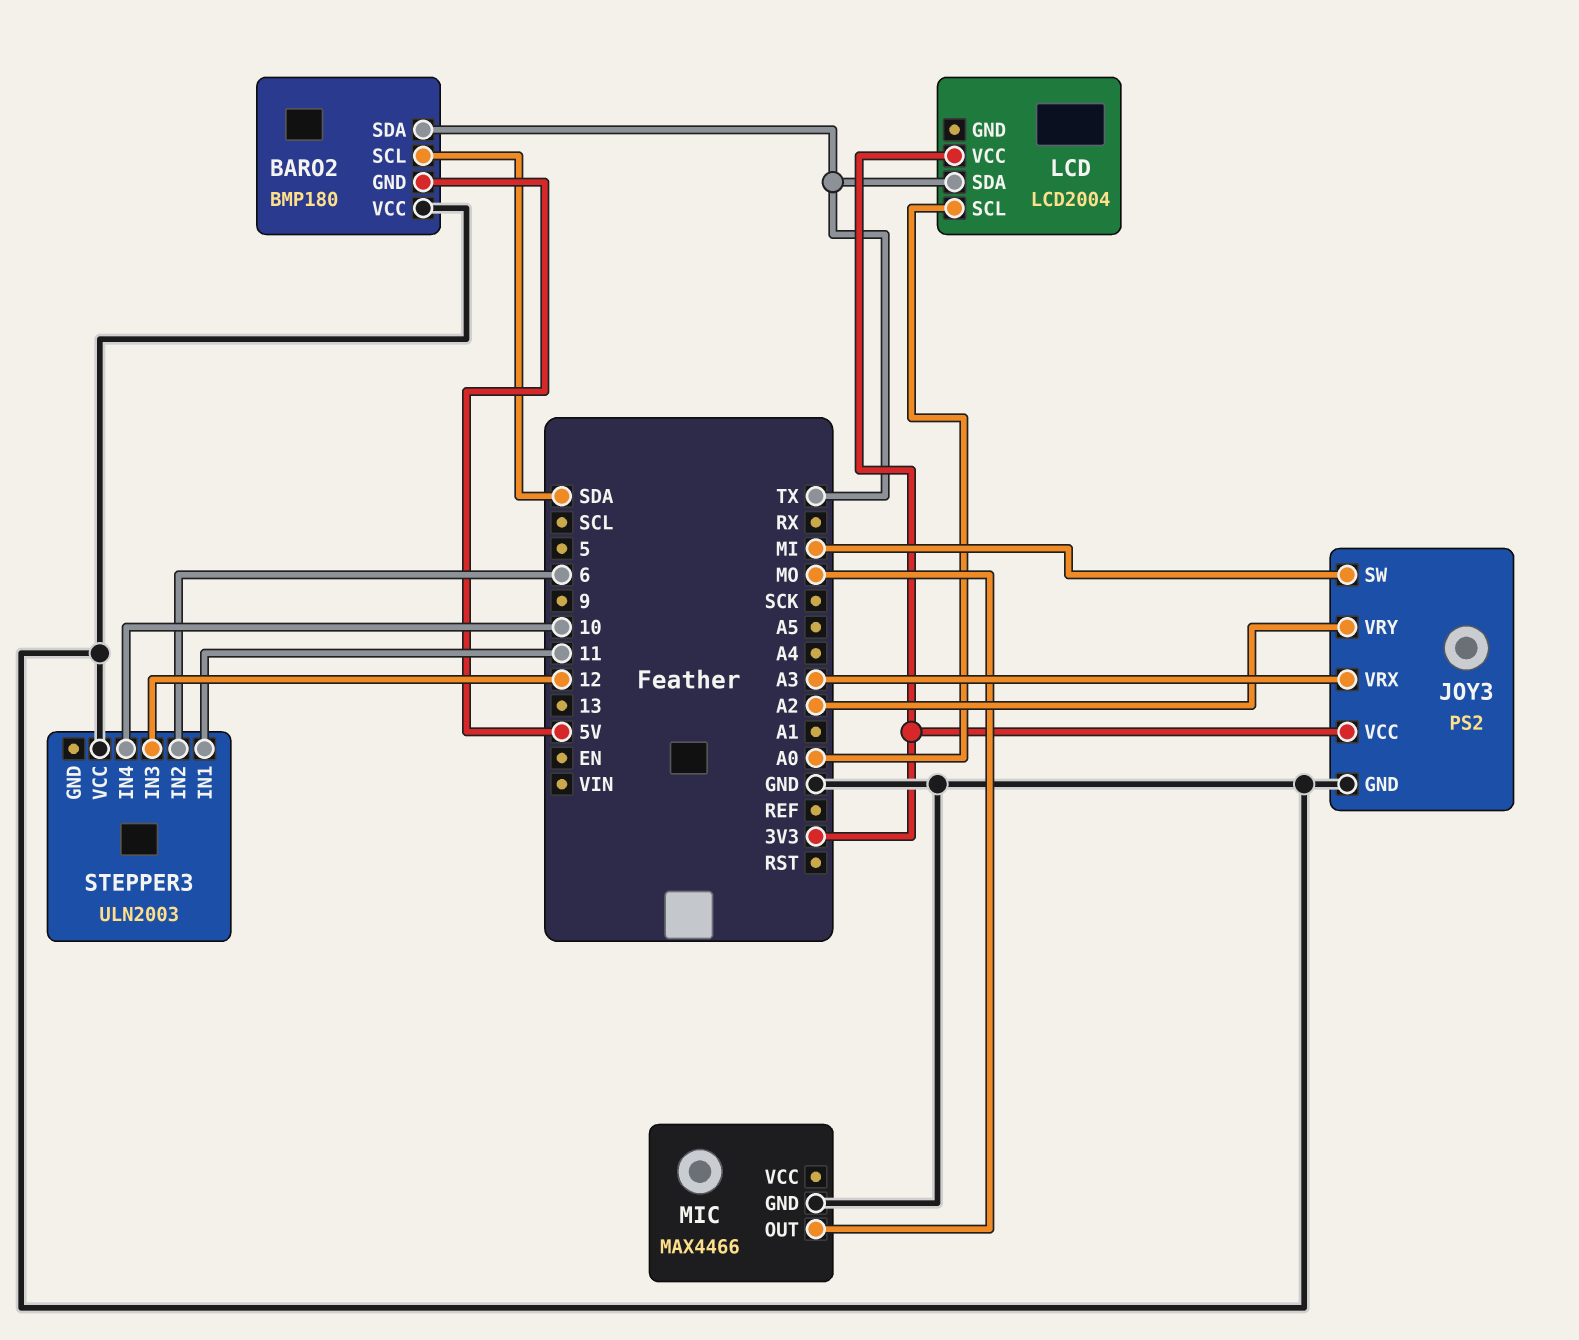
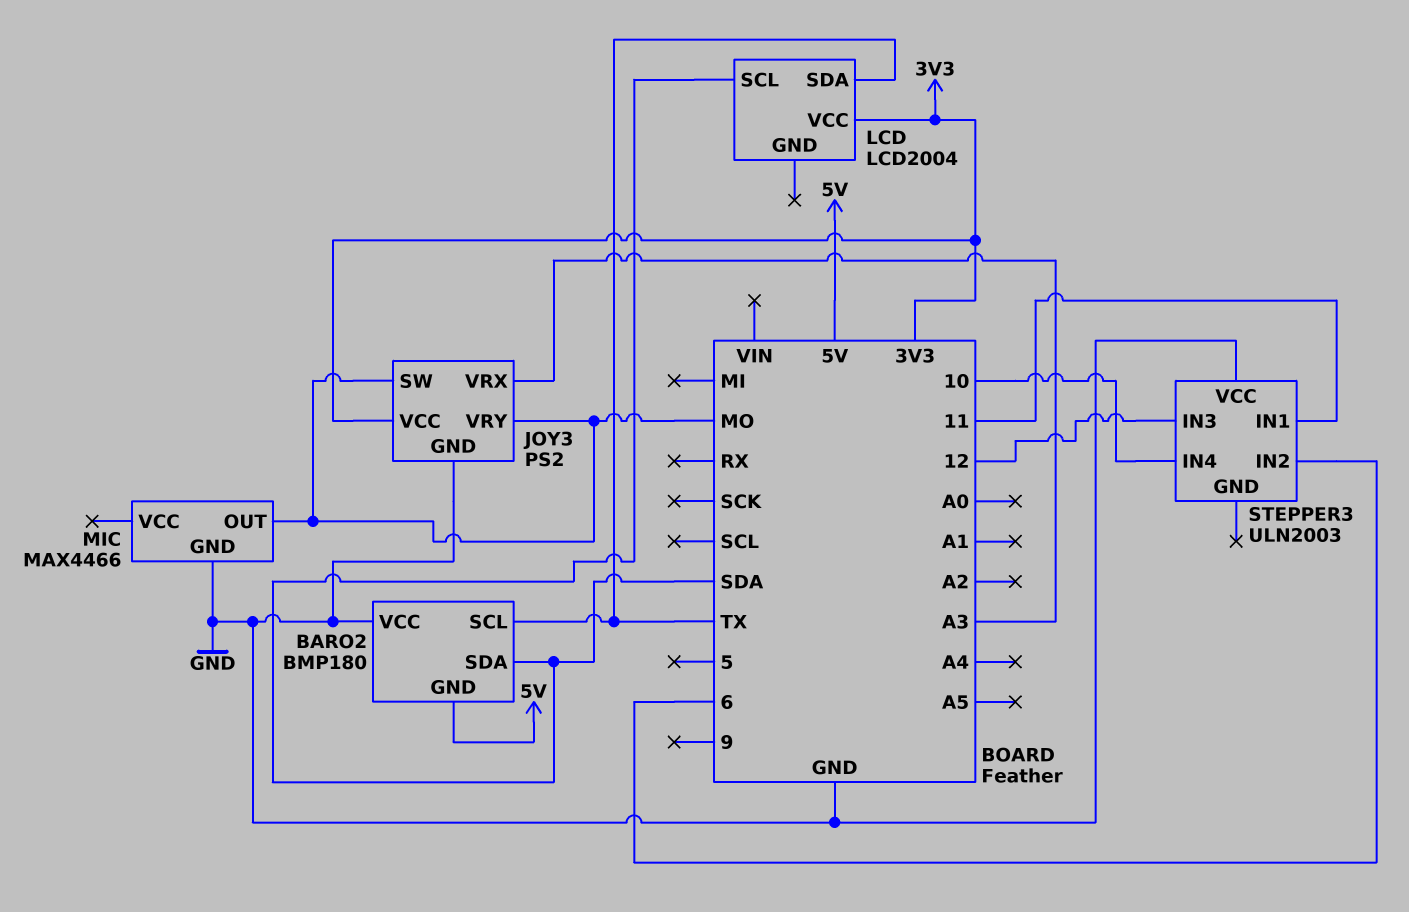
BARO2 pin SCL: SDA -> TX
BARO2 pin SDA: TX -> SDA
JOY3 pin SW: MI -> MO
JOY3 pin VRY: A2 -> MO
LCD pin SCL: A0 -> SDA

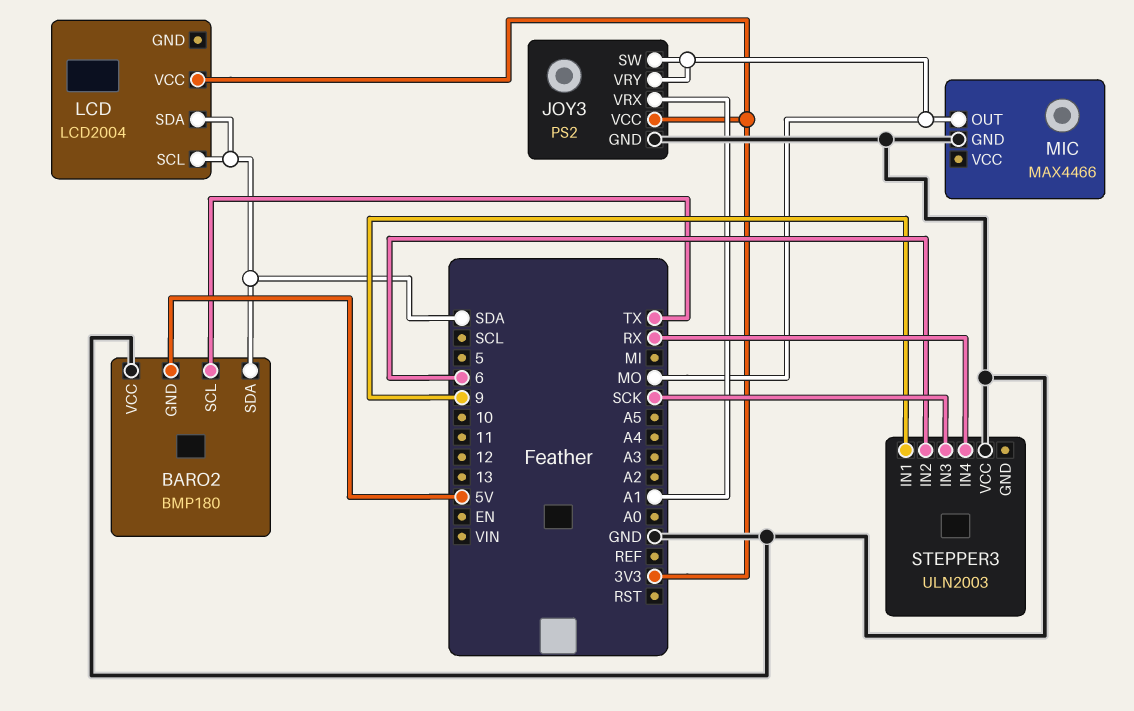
JOY3 pin VRX: A3 -> A1
LCD pin SDA: TX -> SDA
STEPPER3 pin IN1: 11 -> 9
STEPPER3 pin IN3: 12 -> SCK
STEPPER3 pin IN4: 10 -> RX

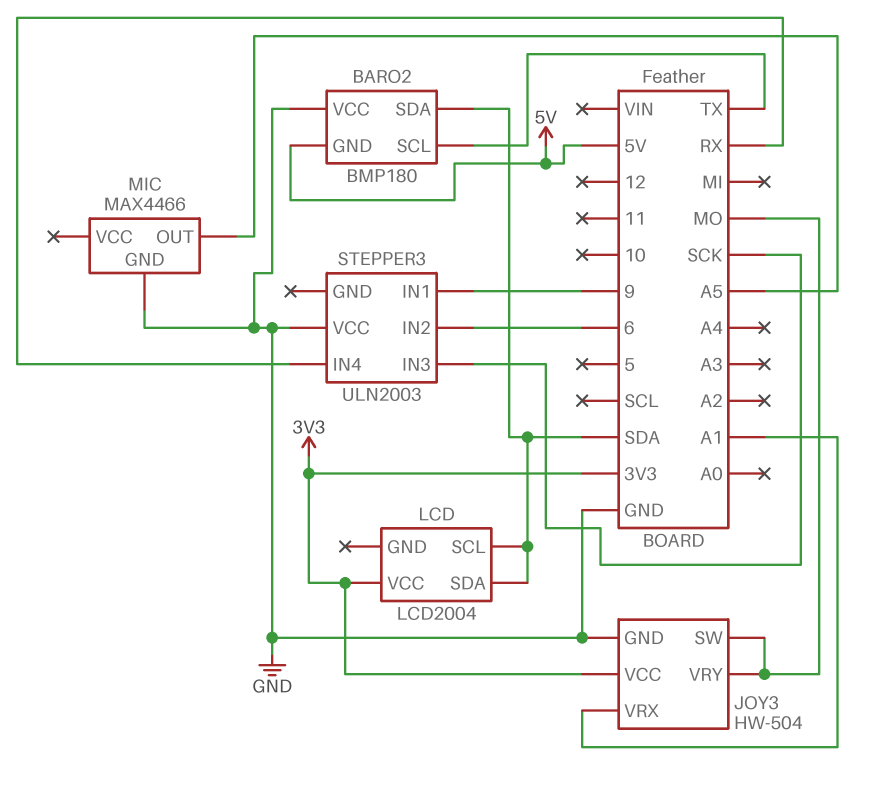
JOY3: PS2 -> HW-504
MIC pin OUT: MO -> A5

